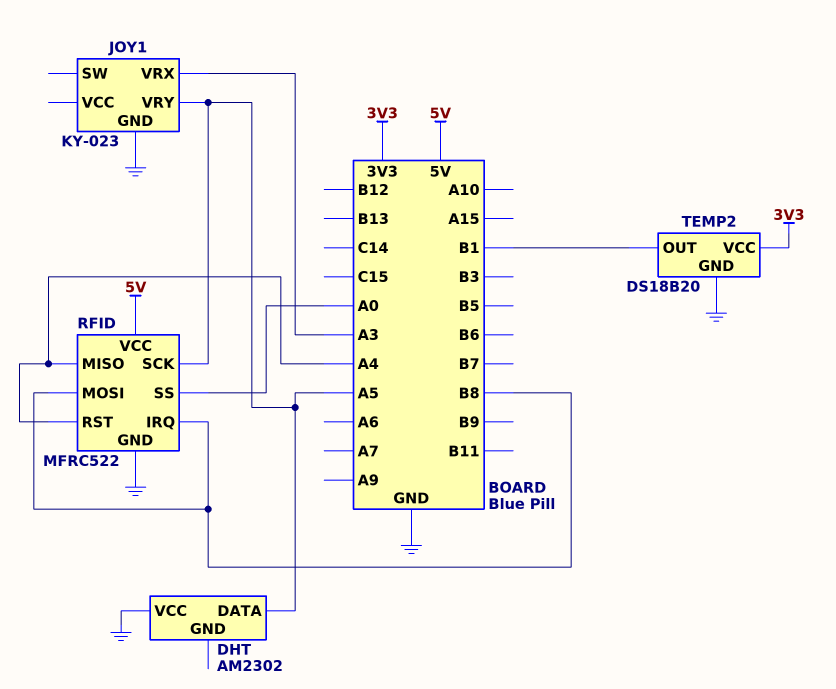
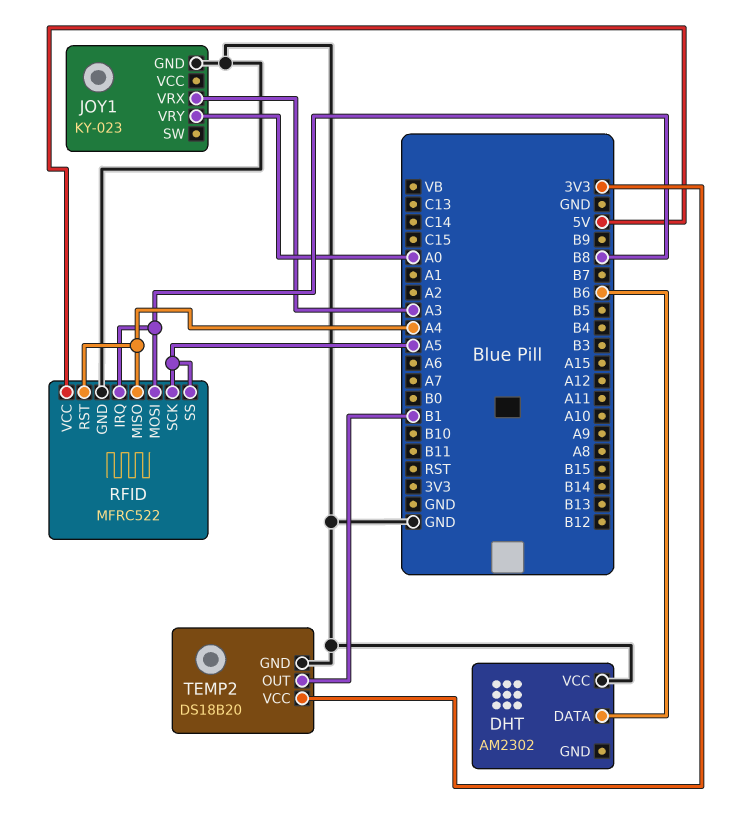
DHT pin DATA: A5 -> B6
JOY1 pin VRY: A5 -> A0
RFID pin SS: A0 -> A5

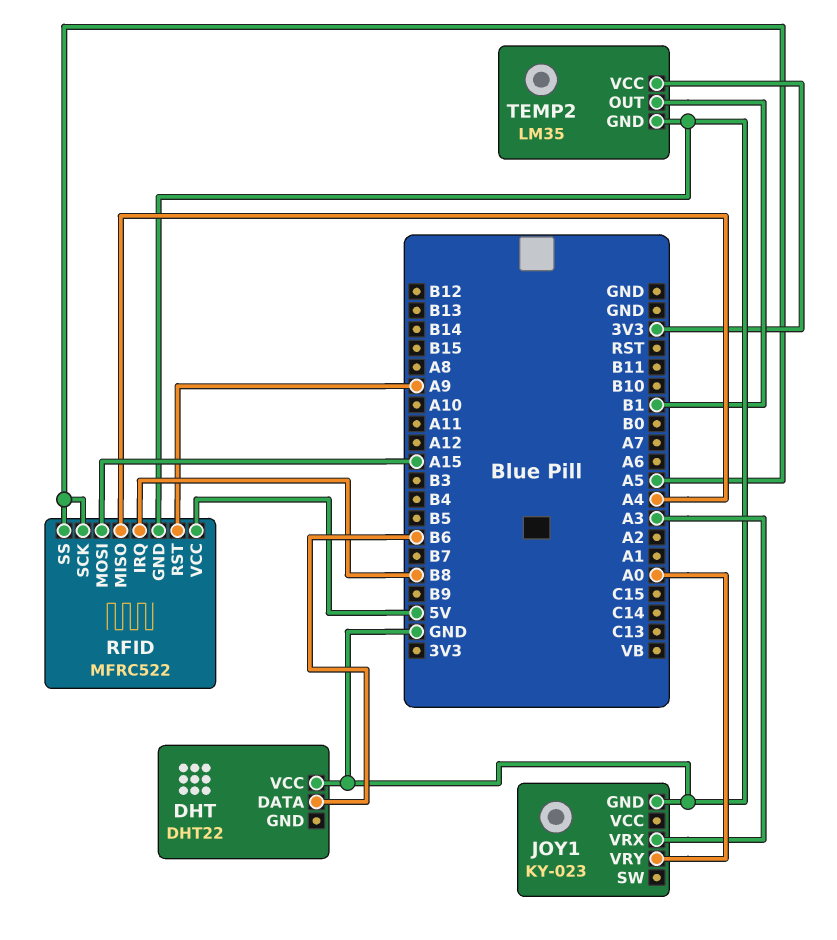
DHT: AM2302 -> DHT22
RFID pin MOSI: B8 -> A15
RFID pin RST: A4 -> A9
TEMP2: DS18B20 -> LM35

